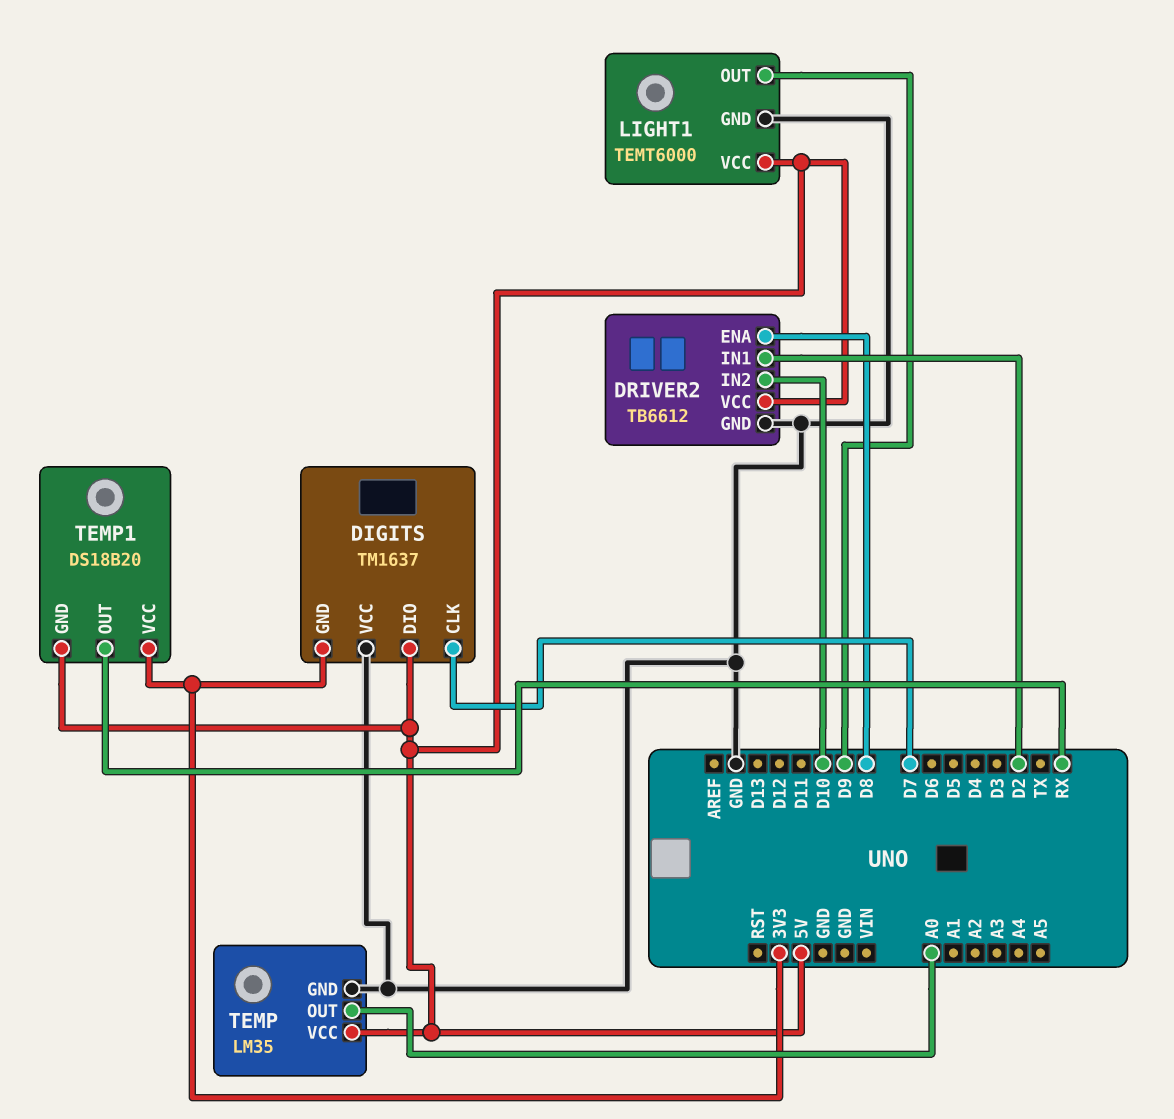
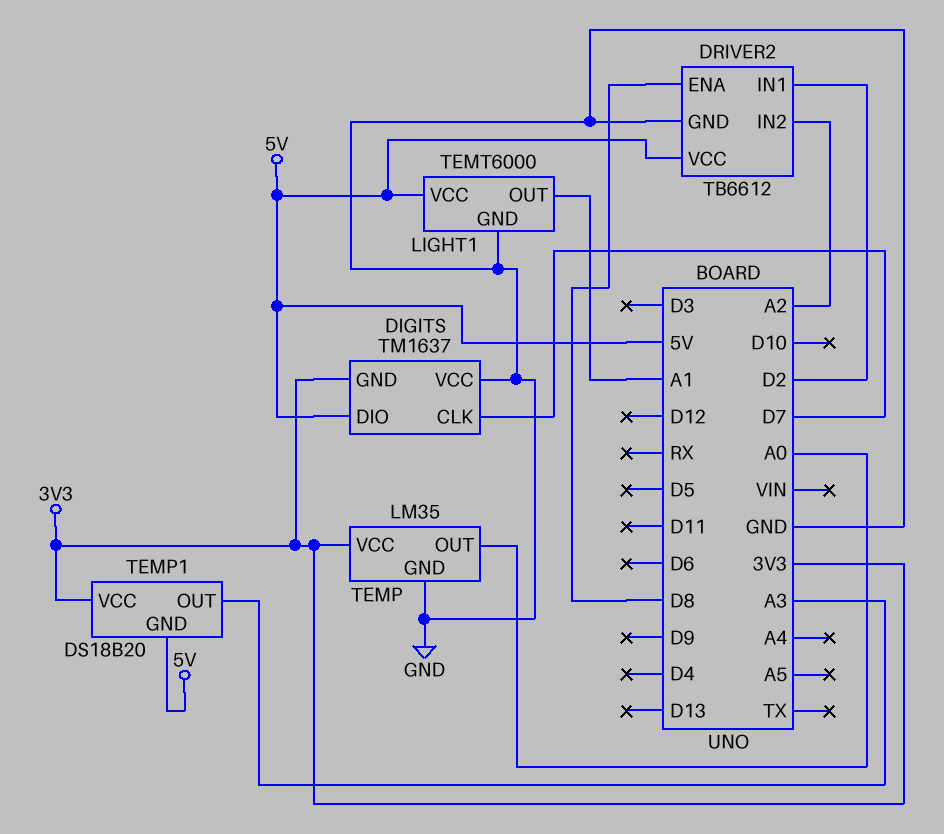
DRIVER2 pin IN2: D10 -> A2
LIGHT1 pin OUT: D9 -> A1
TEMP pin VCC: 5V -> 3V3
TEMP1 pin OUT: RX -> A3

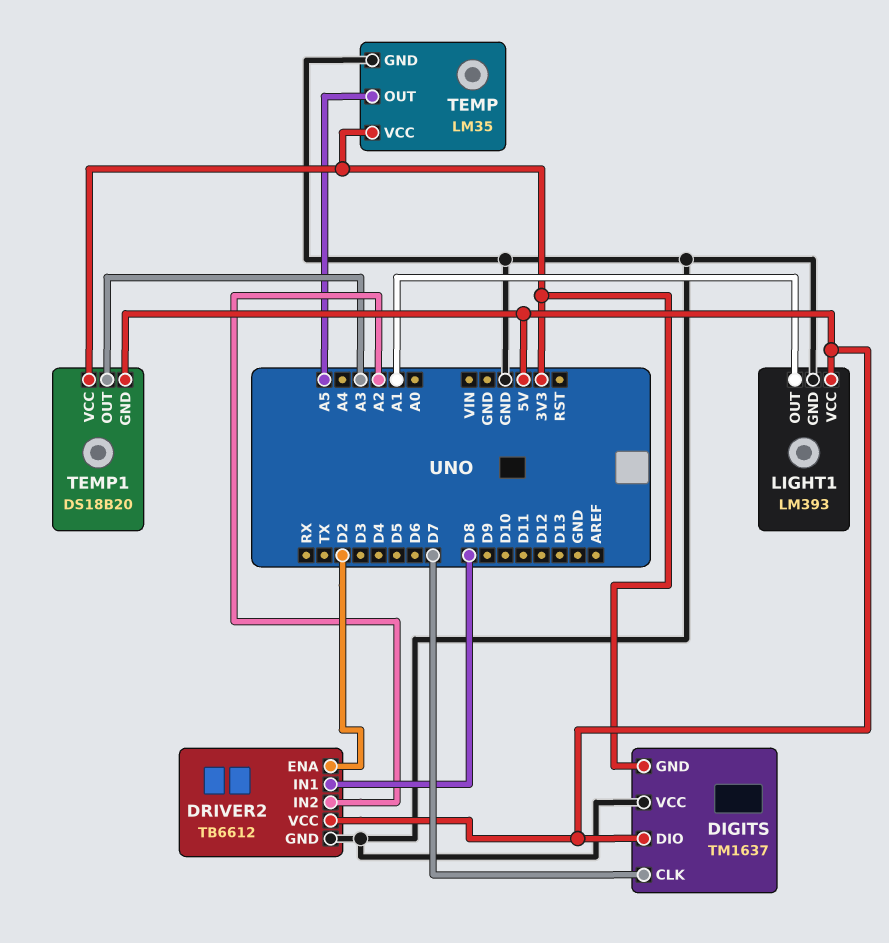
DRIVER2 pin ENA: D8 -> D2
DRIVER2 pin IN1: D2 -> D8
LIGHT1: TEMT6000 -> LM393
TEMP pin OUT: A0 -> A5

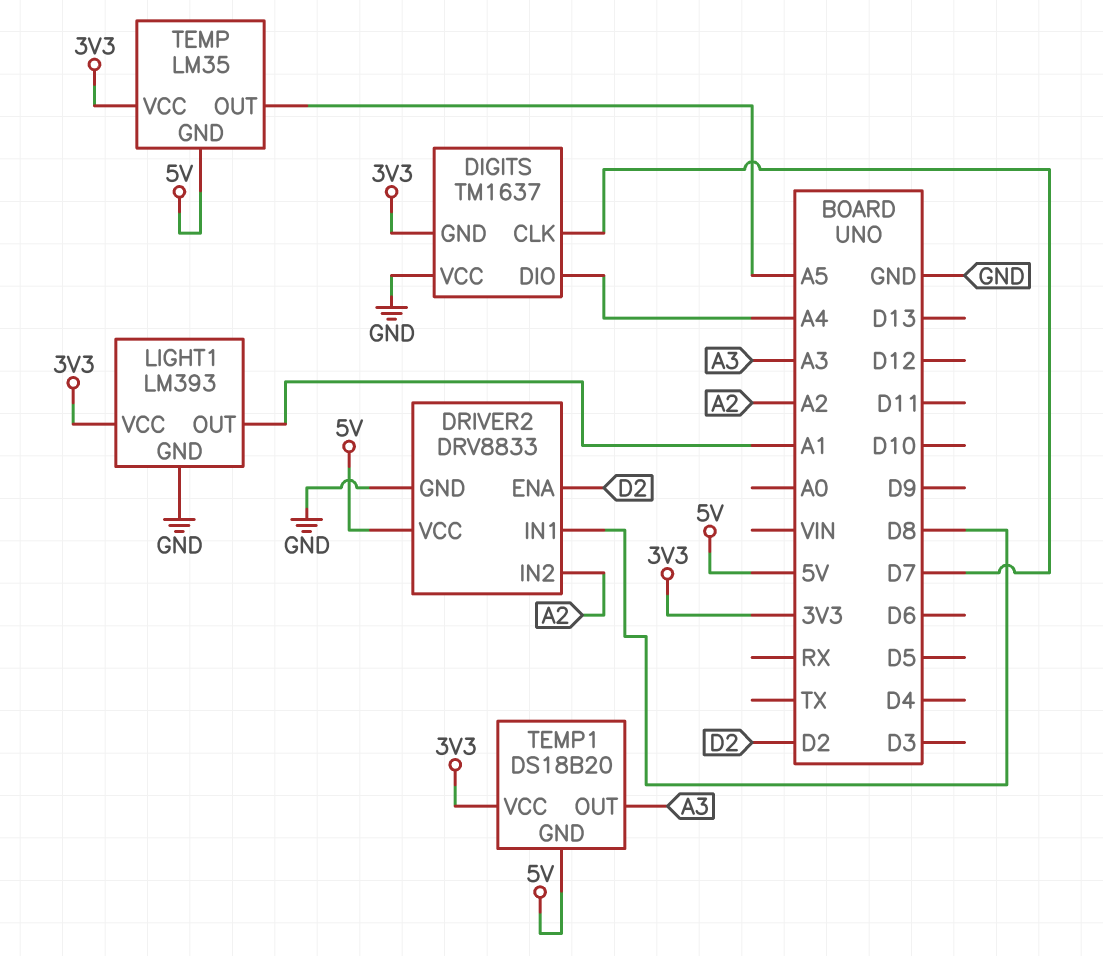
DIGITS pin DIO: 5V -> A4
DRIVER2: TB6612 -> DRV8833
LIGHT1 pin VCC: 5V -> 3V3
TEMP pin GND: GND -> 5V

